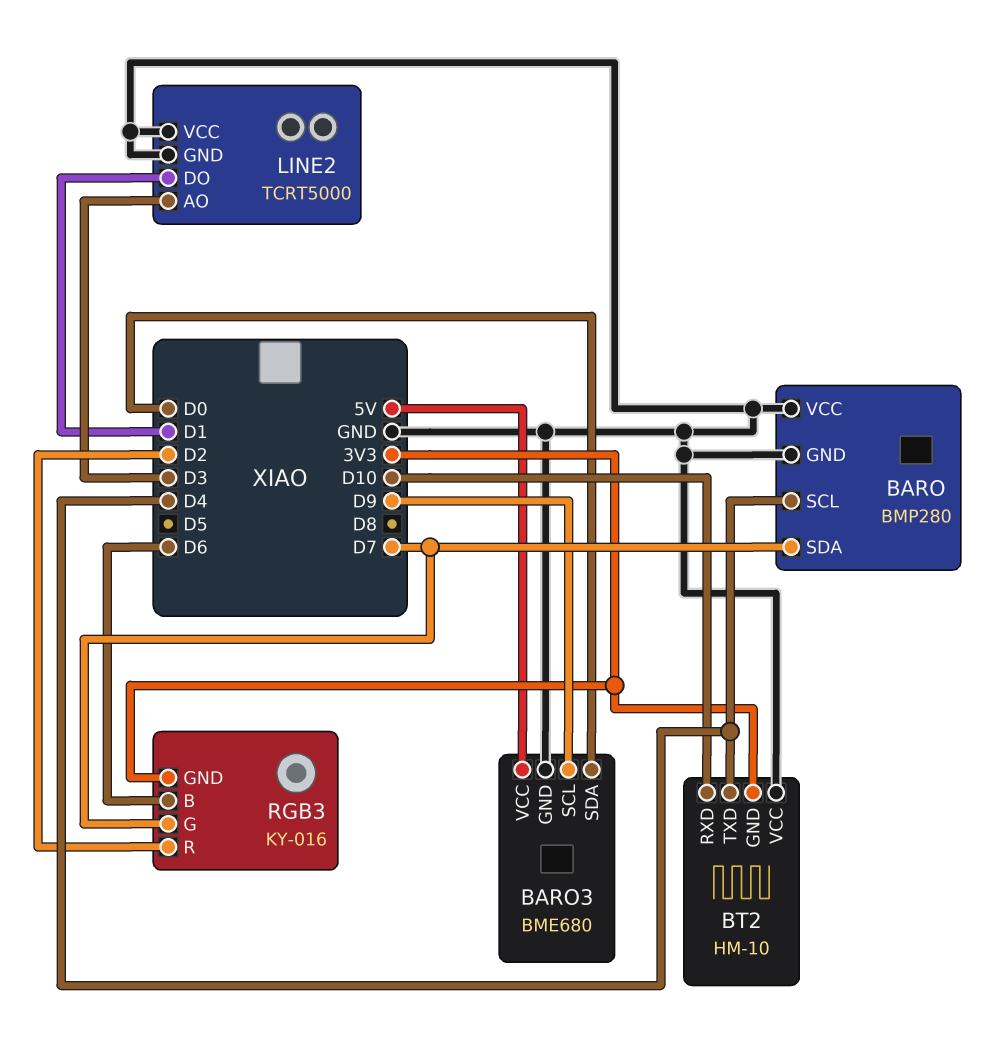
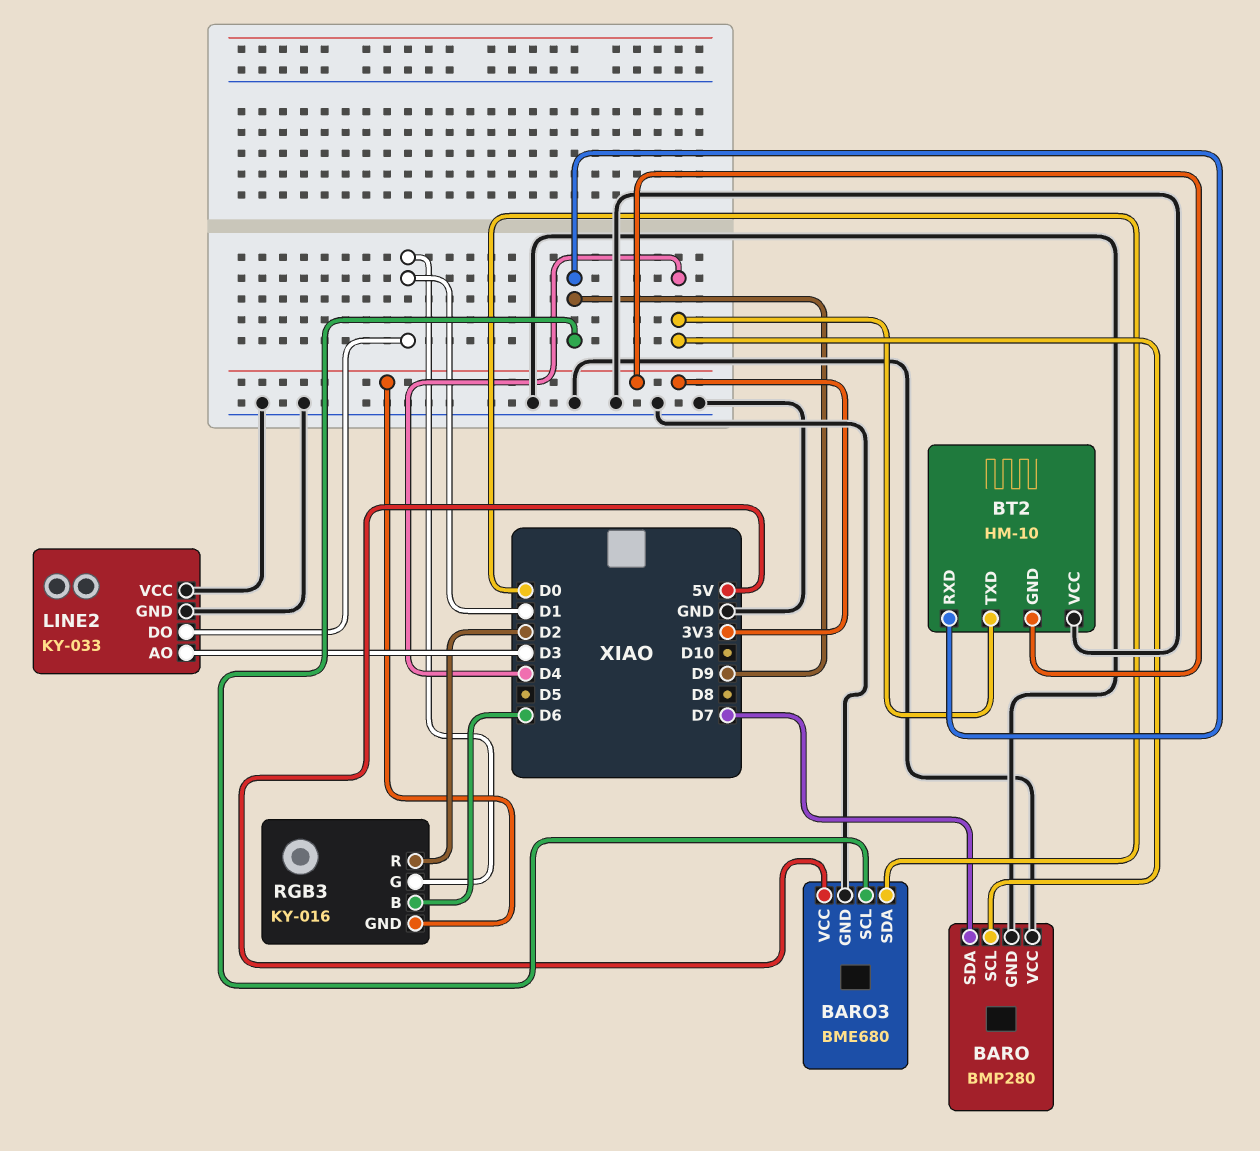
BT2 pin RXD: D10 -> D9
LINE2: TCRT5000 -> KY-033
RGB3 pin G: D7 -> D1

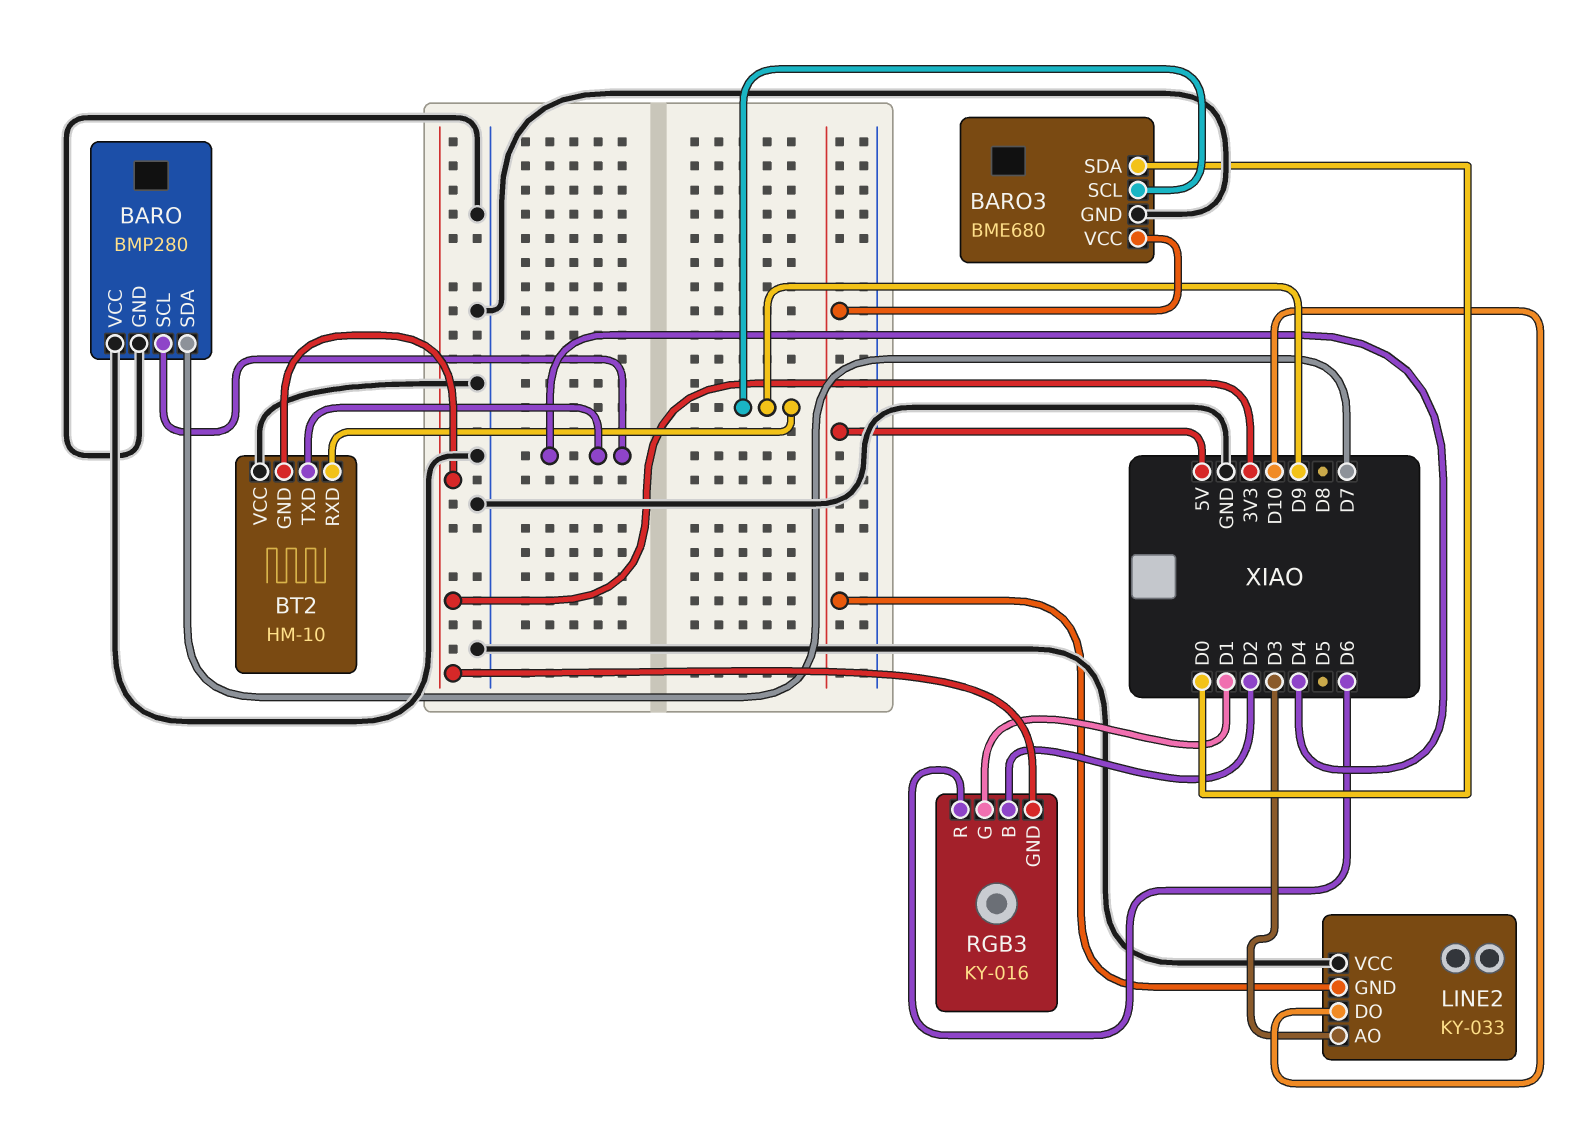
LINE2 pin DO: D1 -> D10
LINE2 pin GND: GND -> 5V
RGB3 pin B: D6 -> D2
RGB3 pin R: D2 -> D6

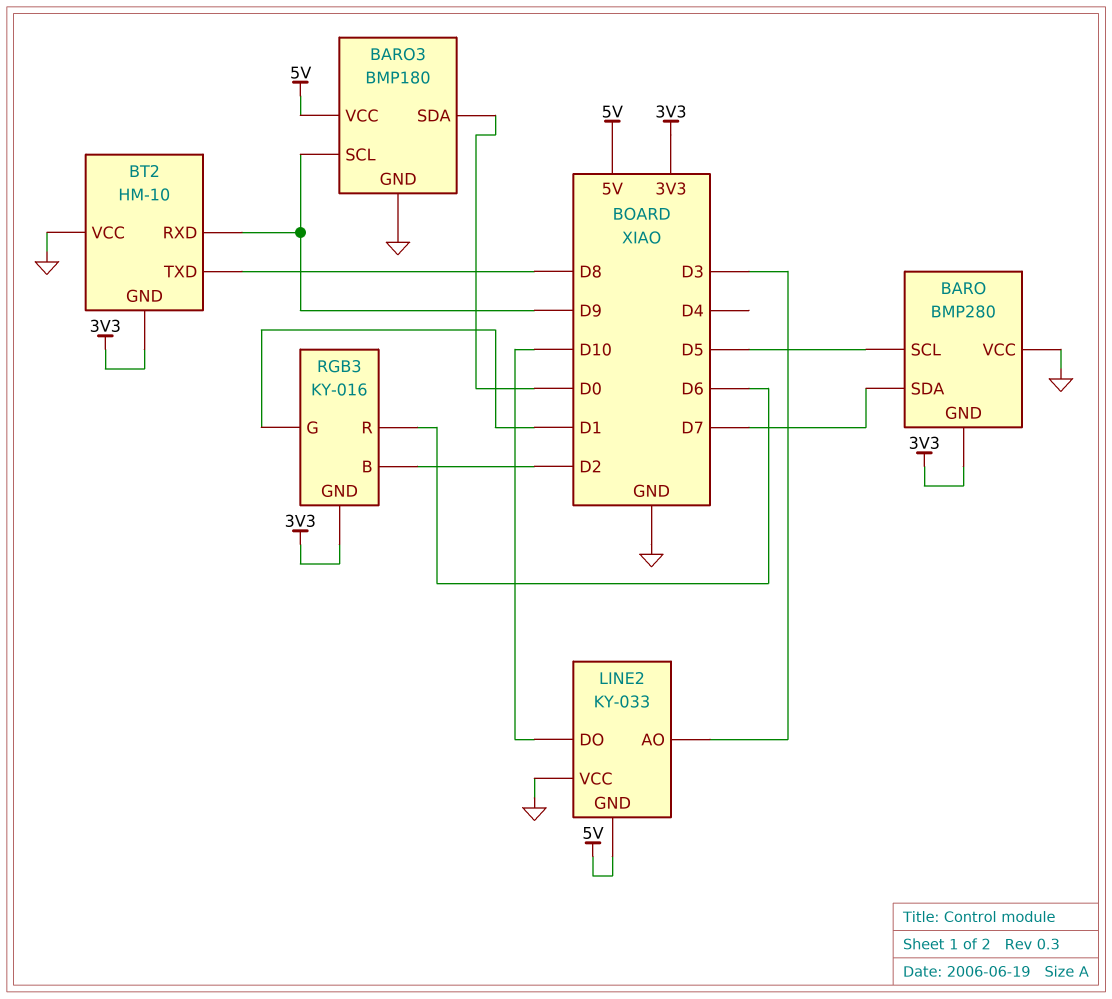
BARO pin GND: GND -> 3V3
BARO pin SCL: D4 -> D5
BARO3: BME680 -> BMP180
BT2 pin TXD: D4 -> D8

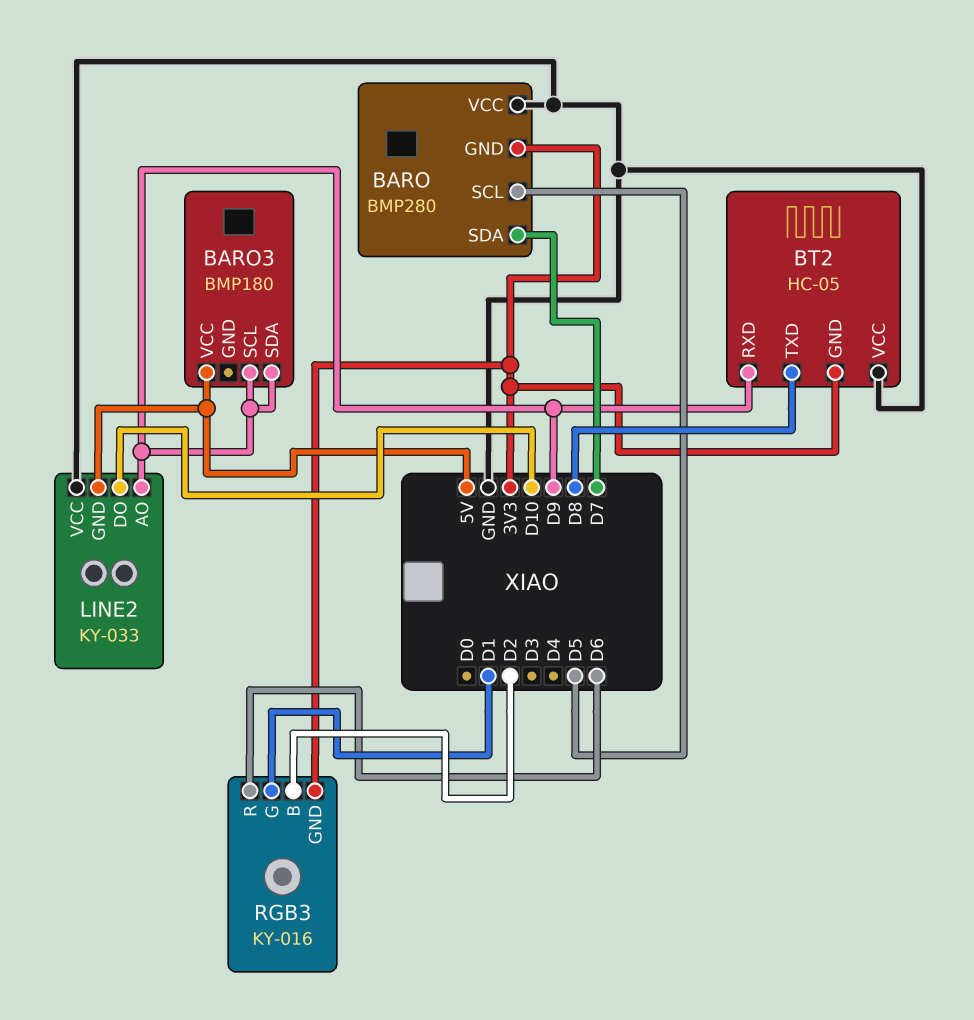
BARO3 pin GND: GND -> none
BARO3 pin SDA: D0 -> D9
BT2: HM-10 -> HC-05
LINE2 pin AO: D3 -> D9

